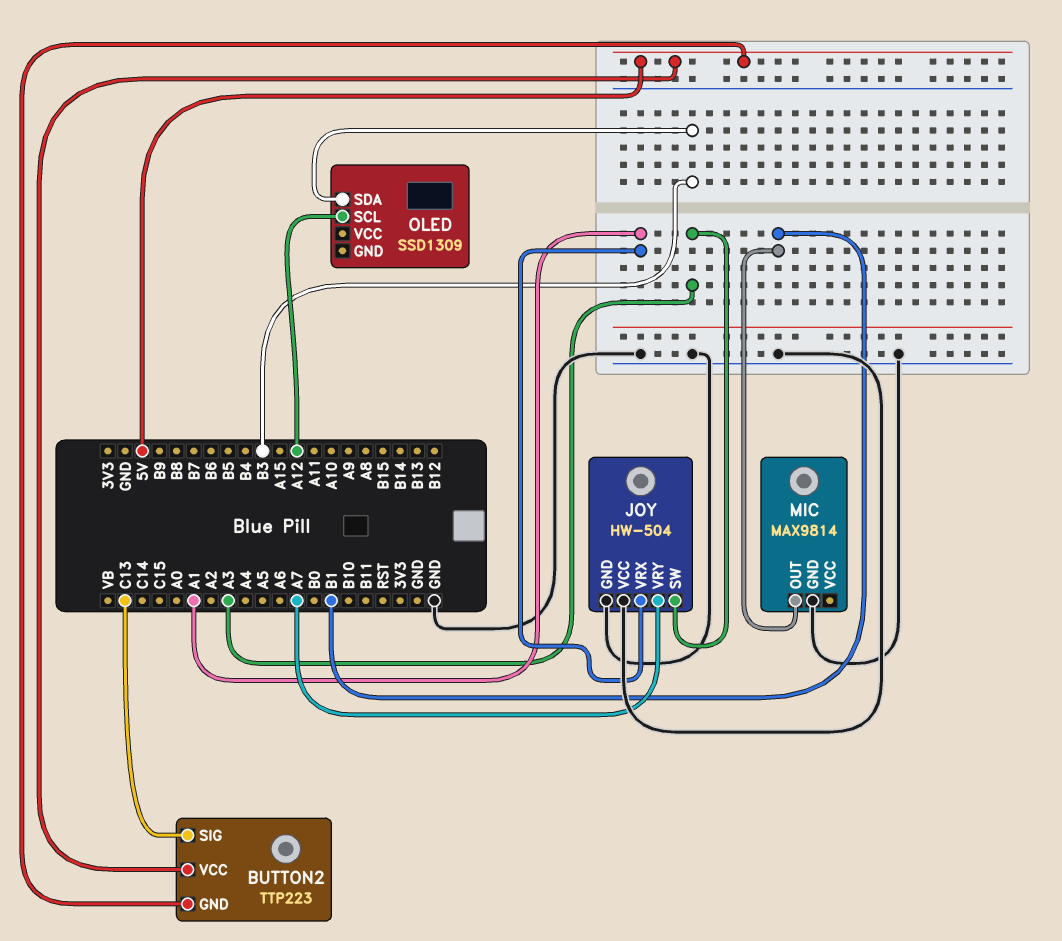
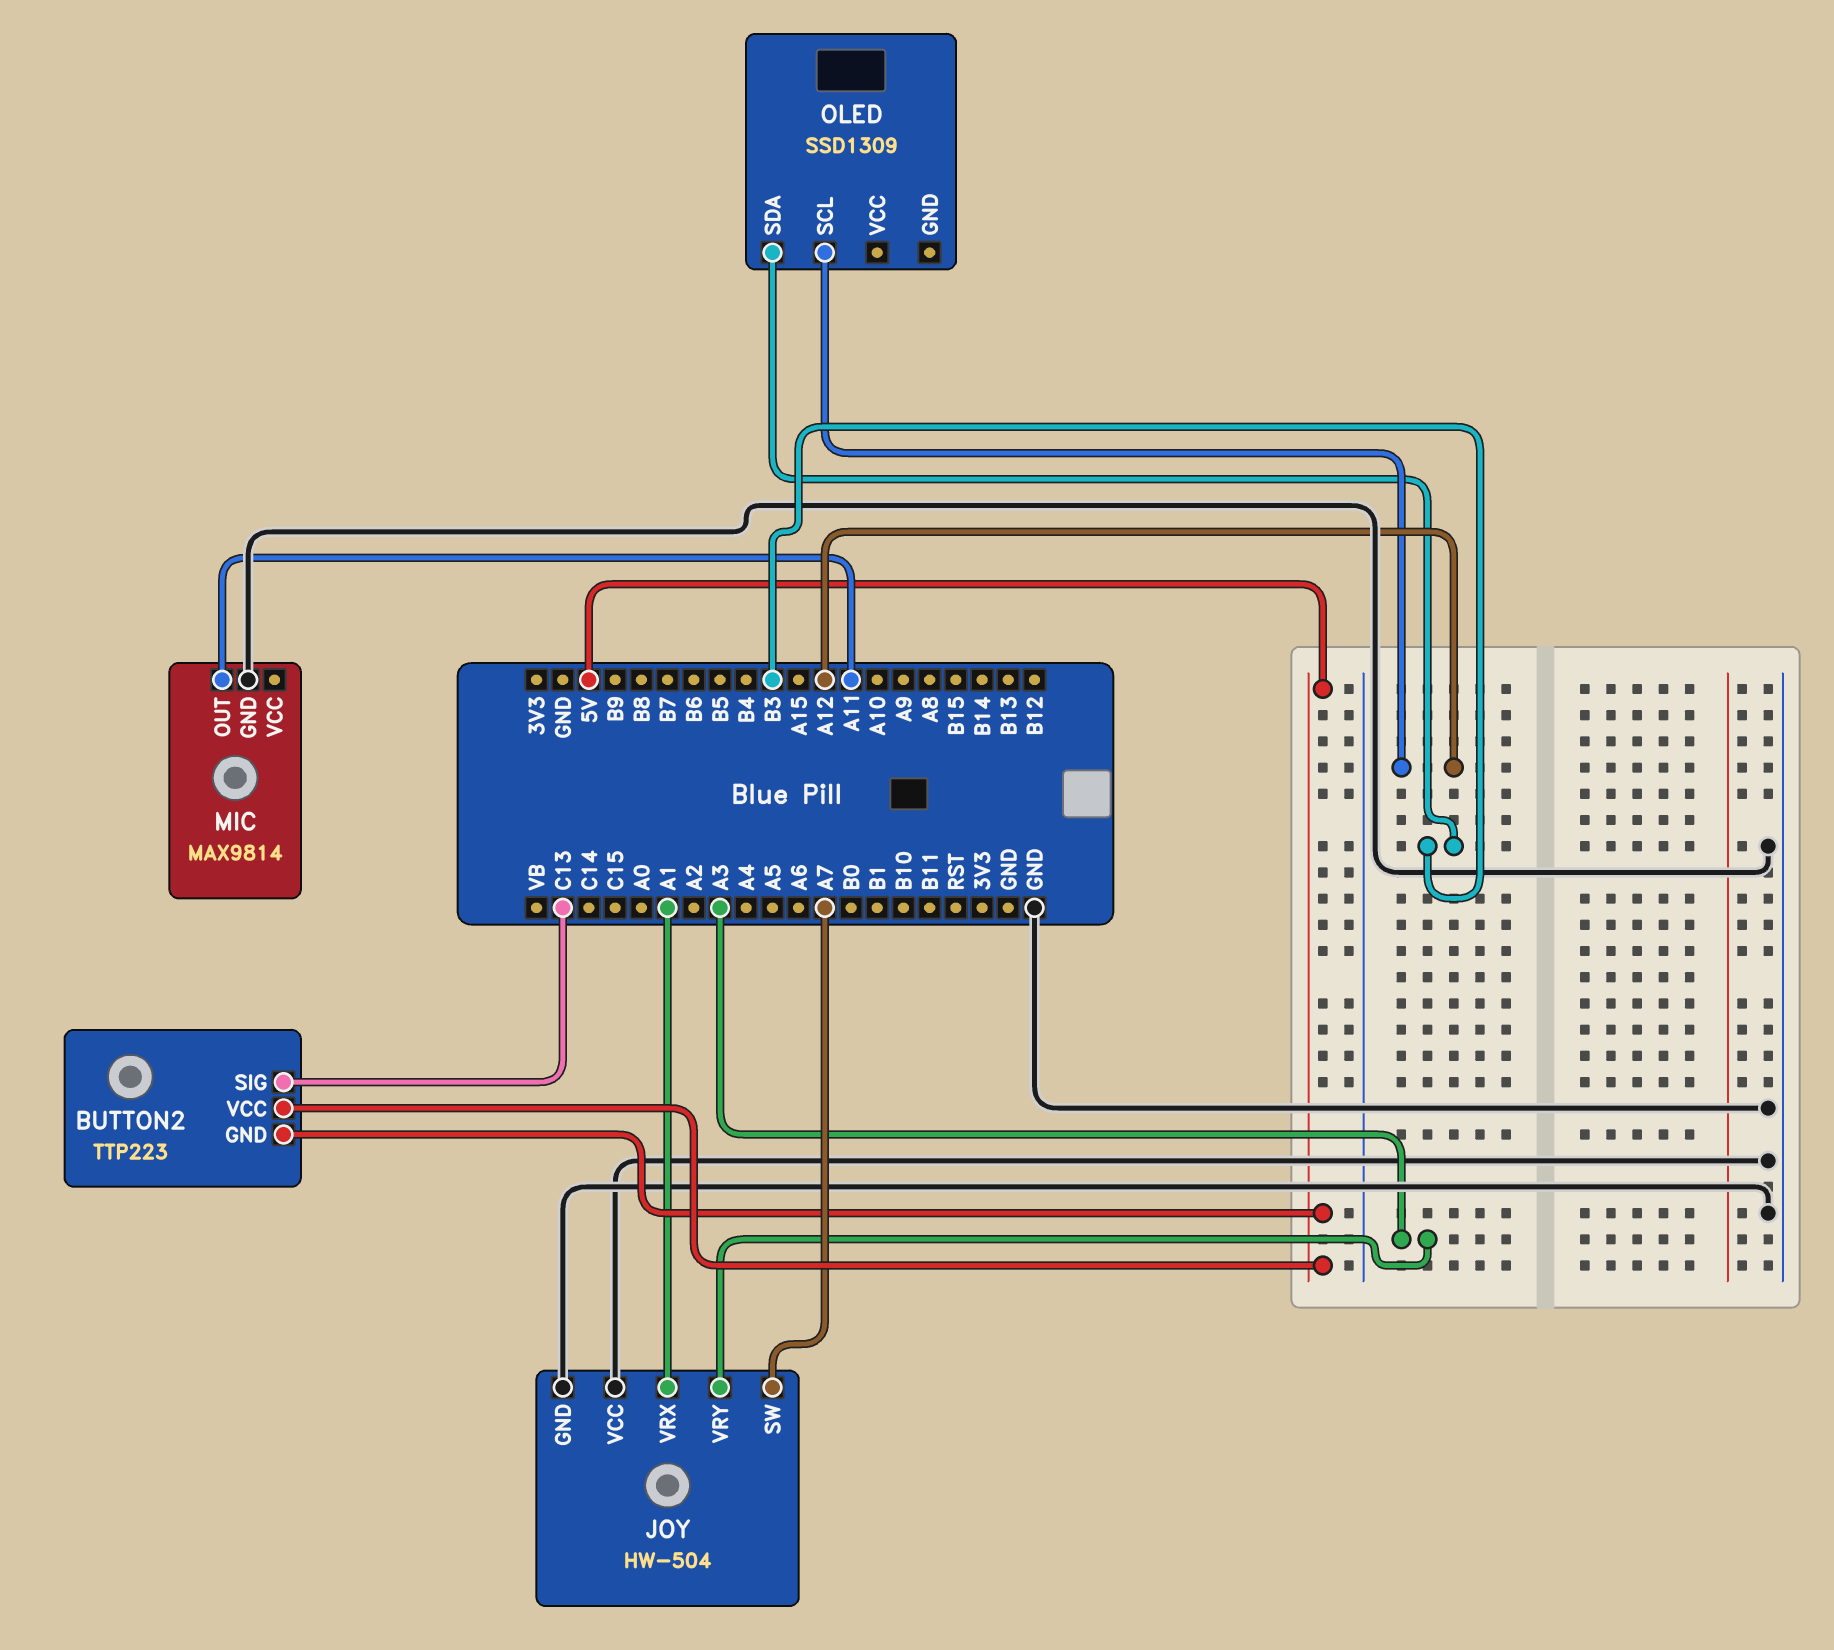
JOY pin SW: A3 -> A7
JOY pin VRY: A7 -> A3
MIC pin OUT: B1 -> A11

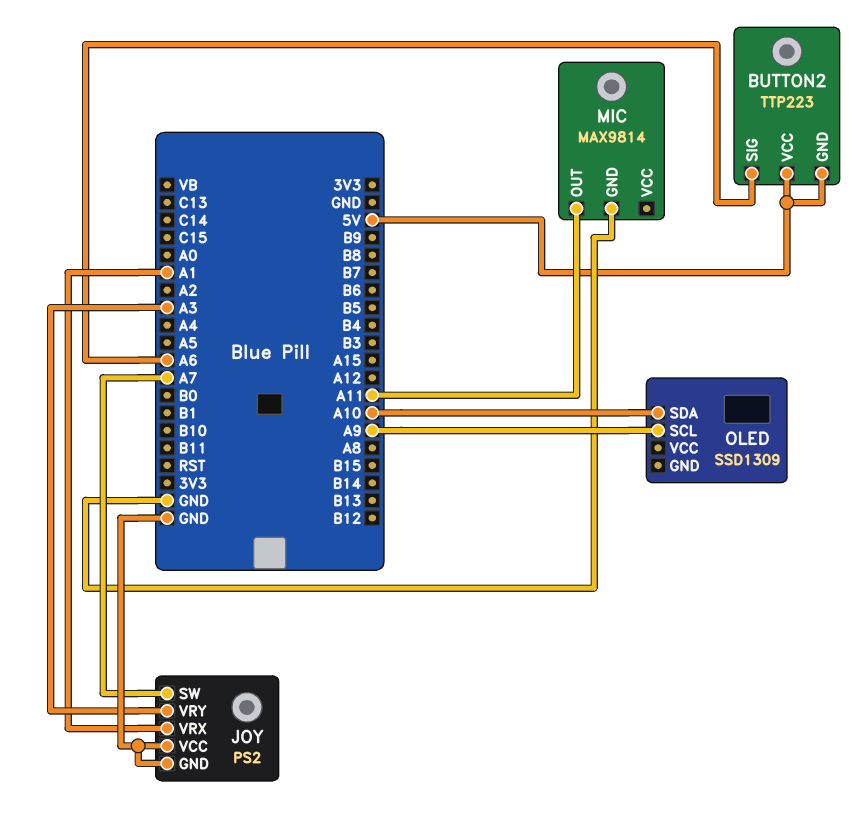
BUTTON2 pin SIG: C13 -> A6
JOY: HW-504 -> PS2
OLED pin SCL: A12 -> A9
OLED pin SDA: B3 -> A10

